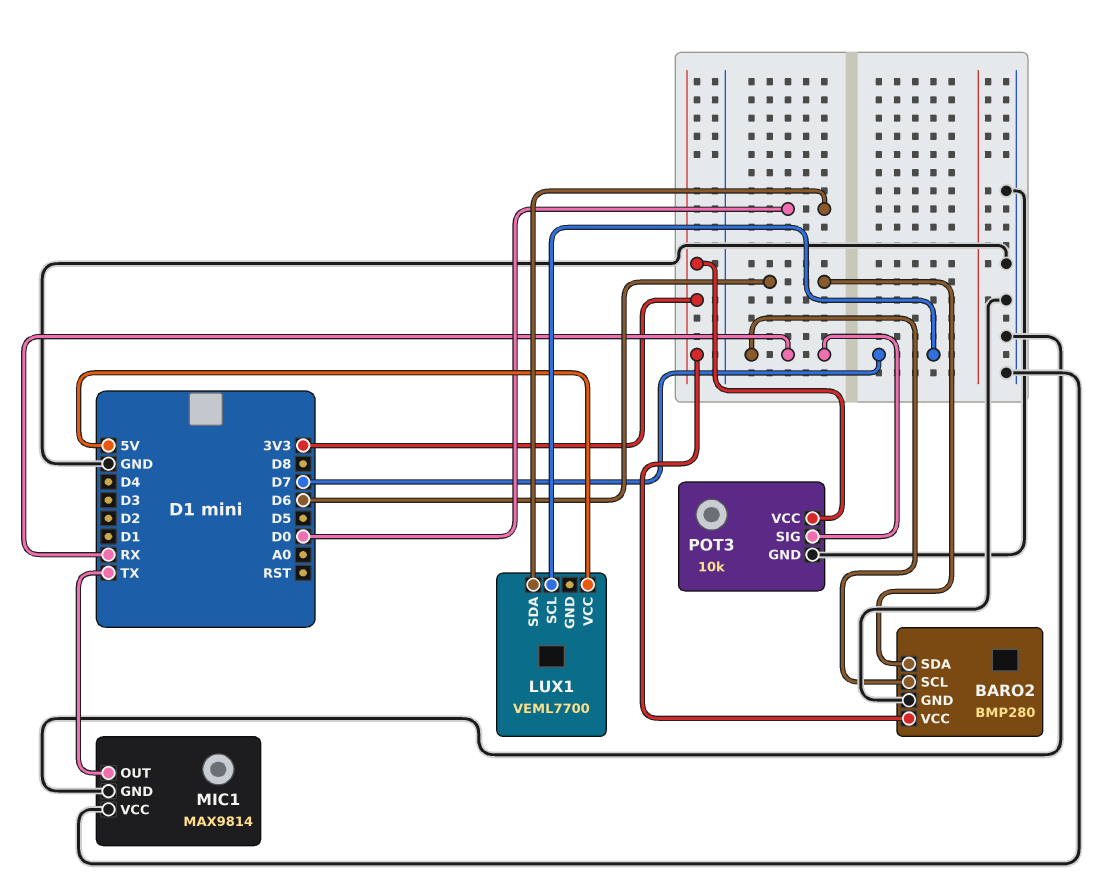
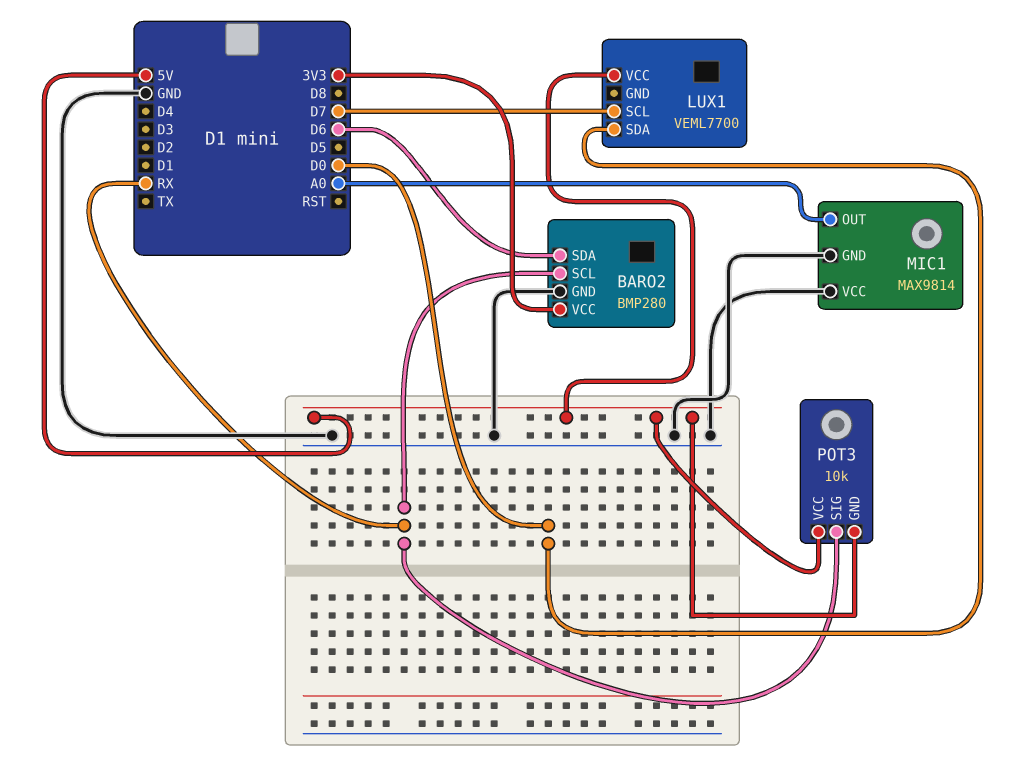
MIC1 pin OUT: TX -> A0
POT3 pin GND: GND -> 5V
POT3 pin VCC: 3V3 -> 5V

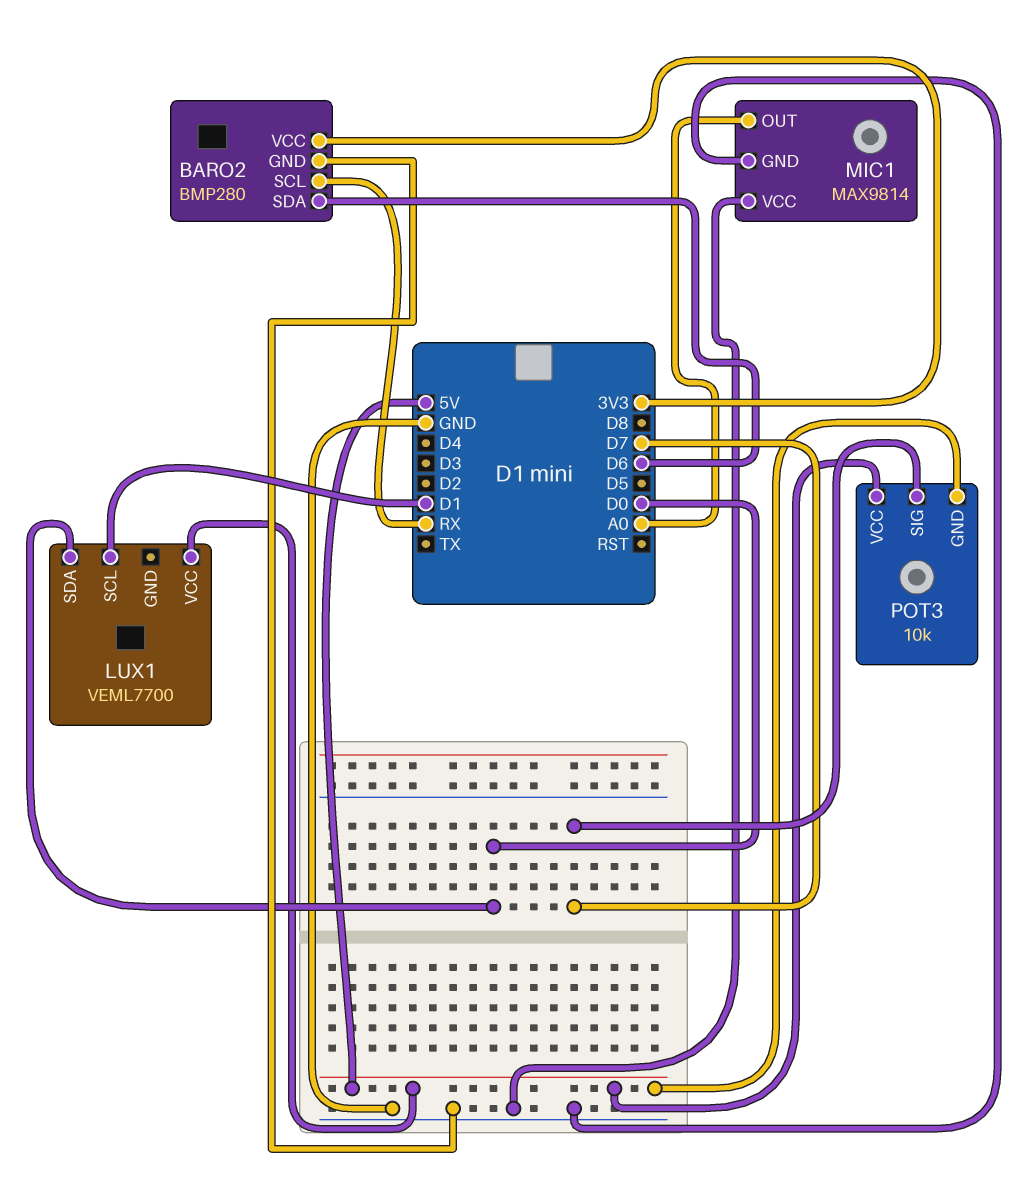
LUX1 pin SCL: D7 -> D1
POT3 pin SIG: RX -> D7

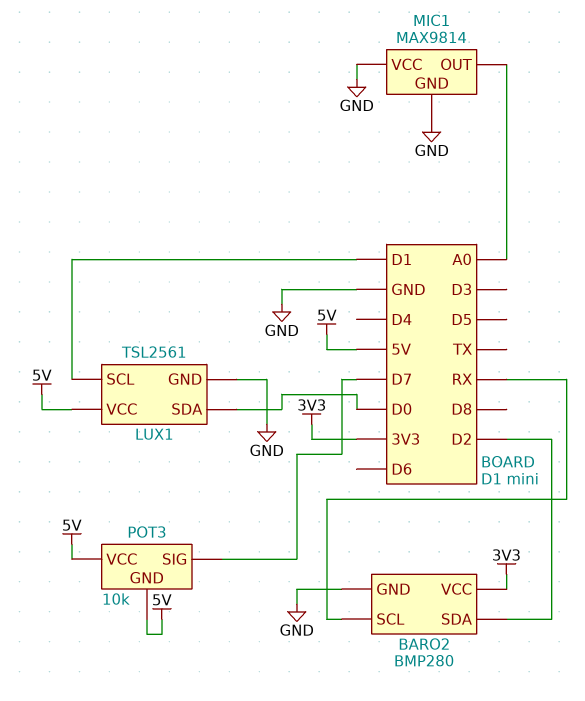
BARO2 pin SDA: D6 -> D2
LUX1: VEML7700 -> TSL2561
LUX1 pin GND: none -> GND

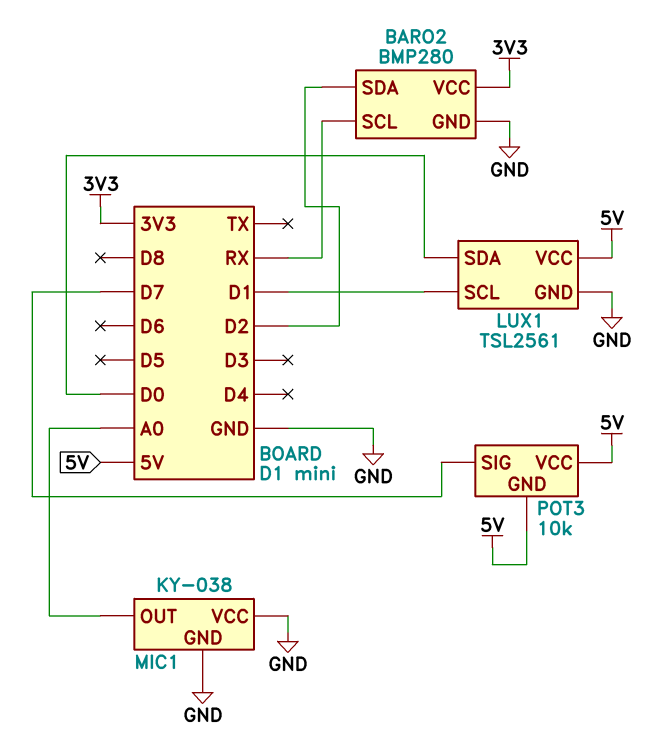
MIC1: MAX9814 -> KY-038

